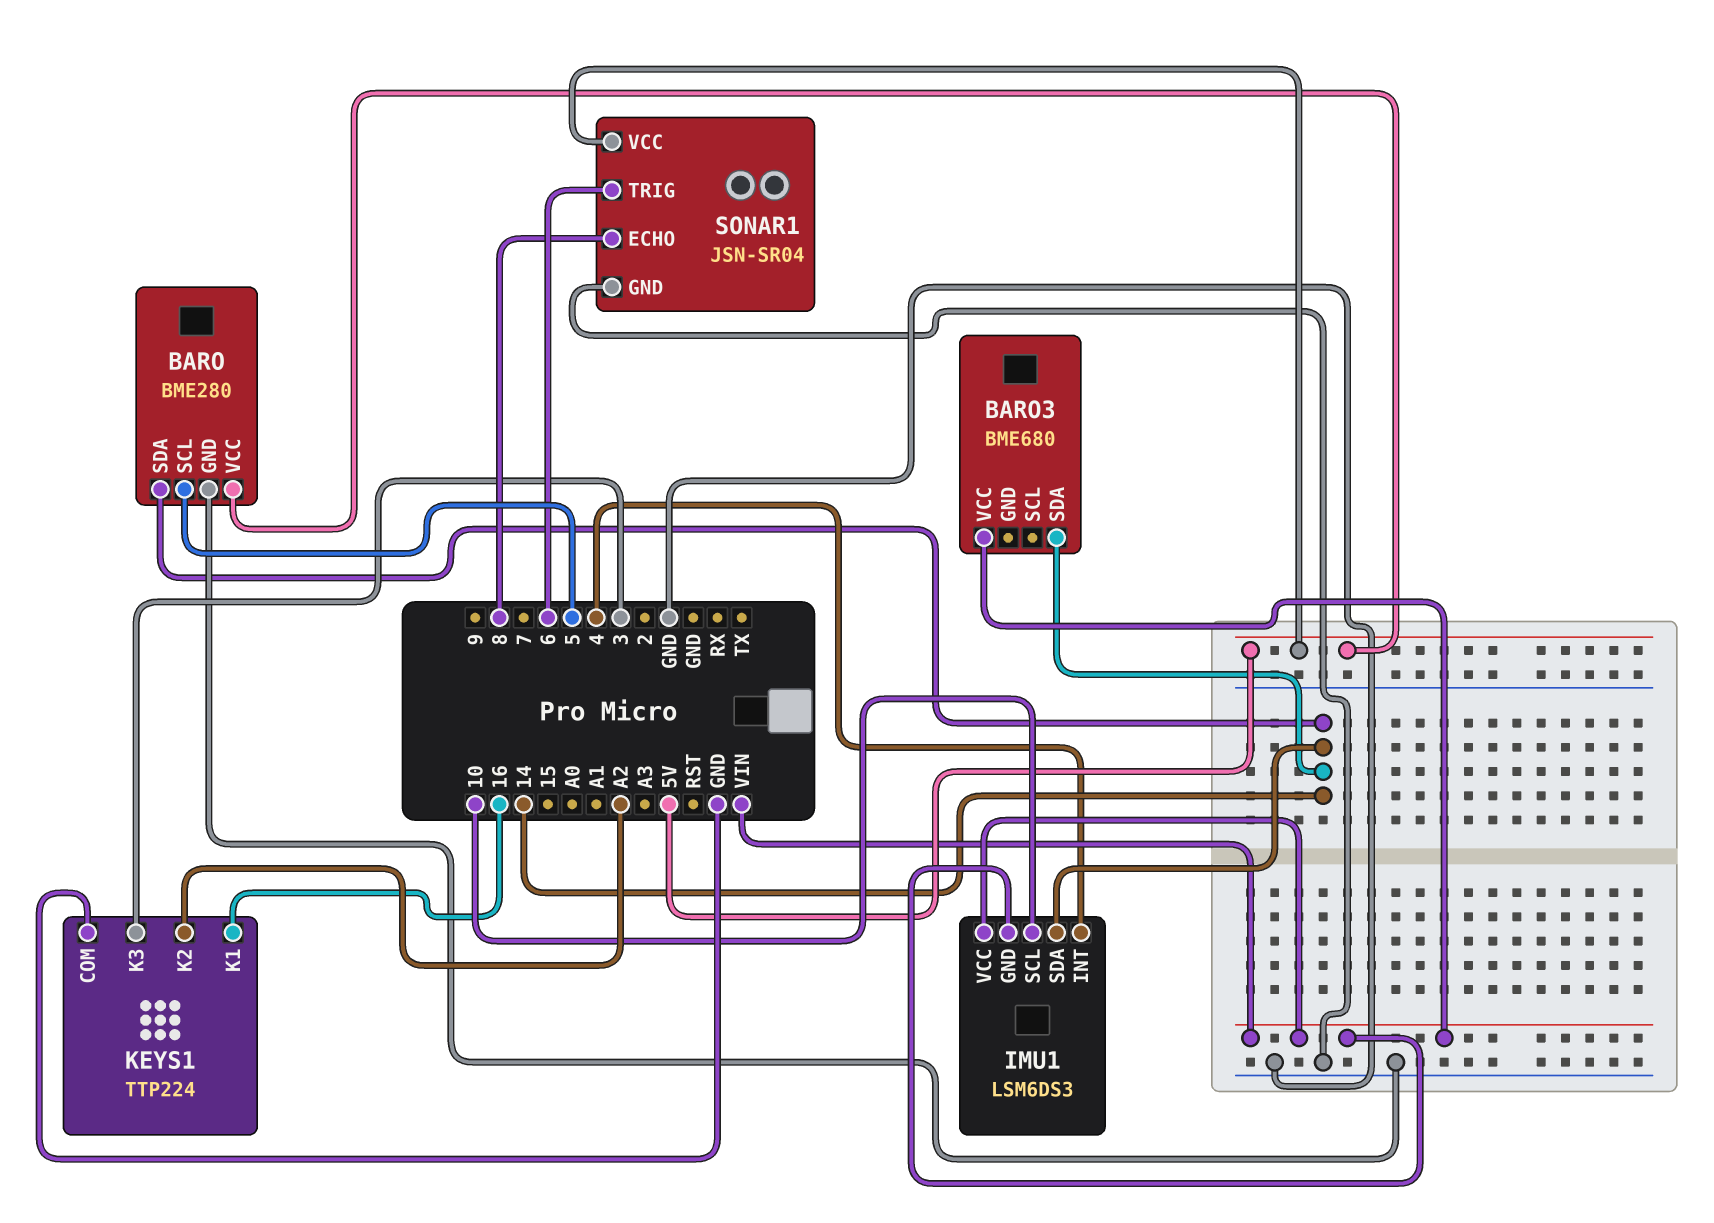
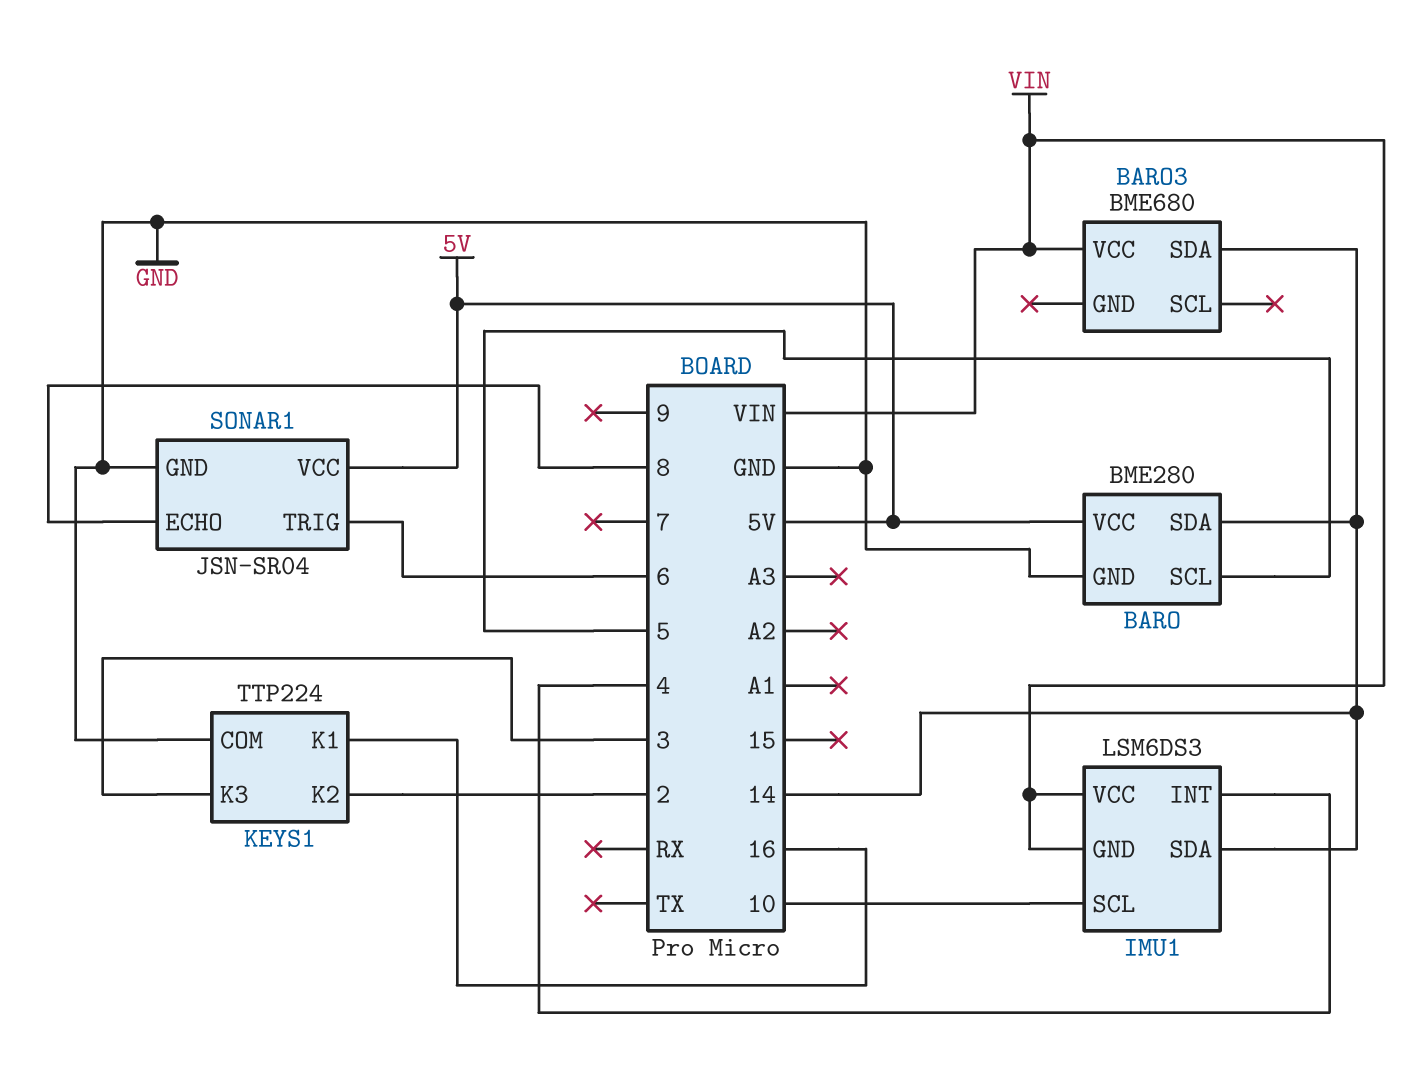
KEYS1 pin K2: A2 -> 2

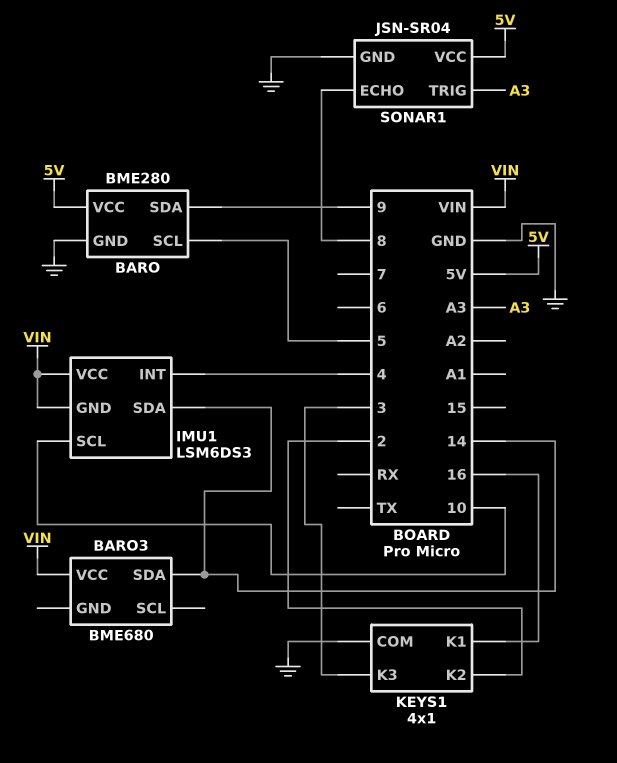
BARO pin SDA: 14 -> 9
KEYS1: TTP224 -> 4x1
SONAR1 pin TRIG: 6 -> A3

